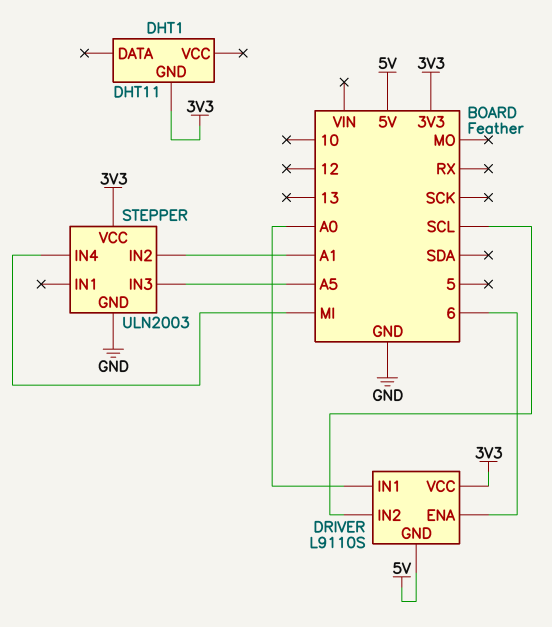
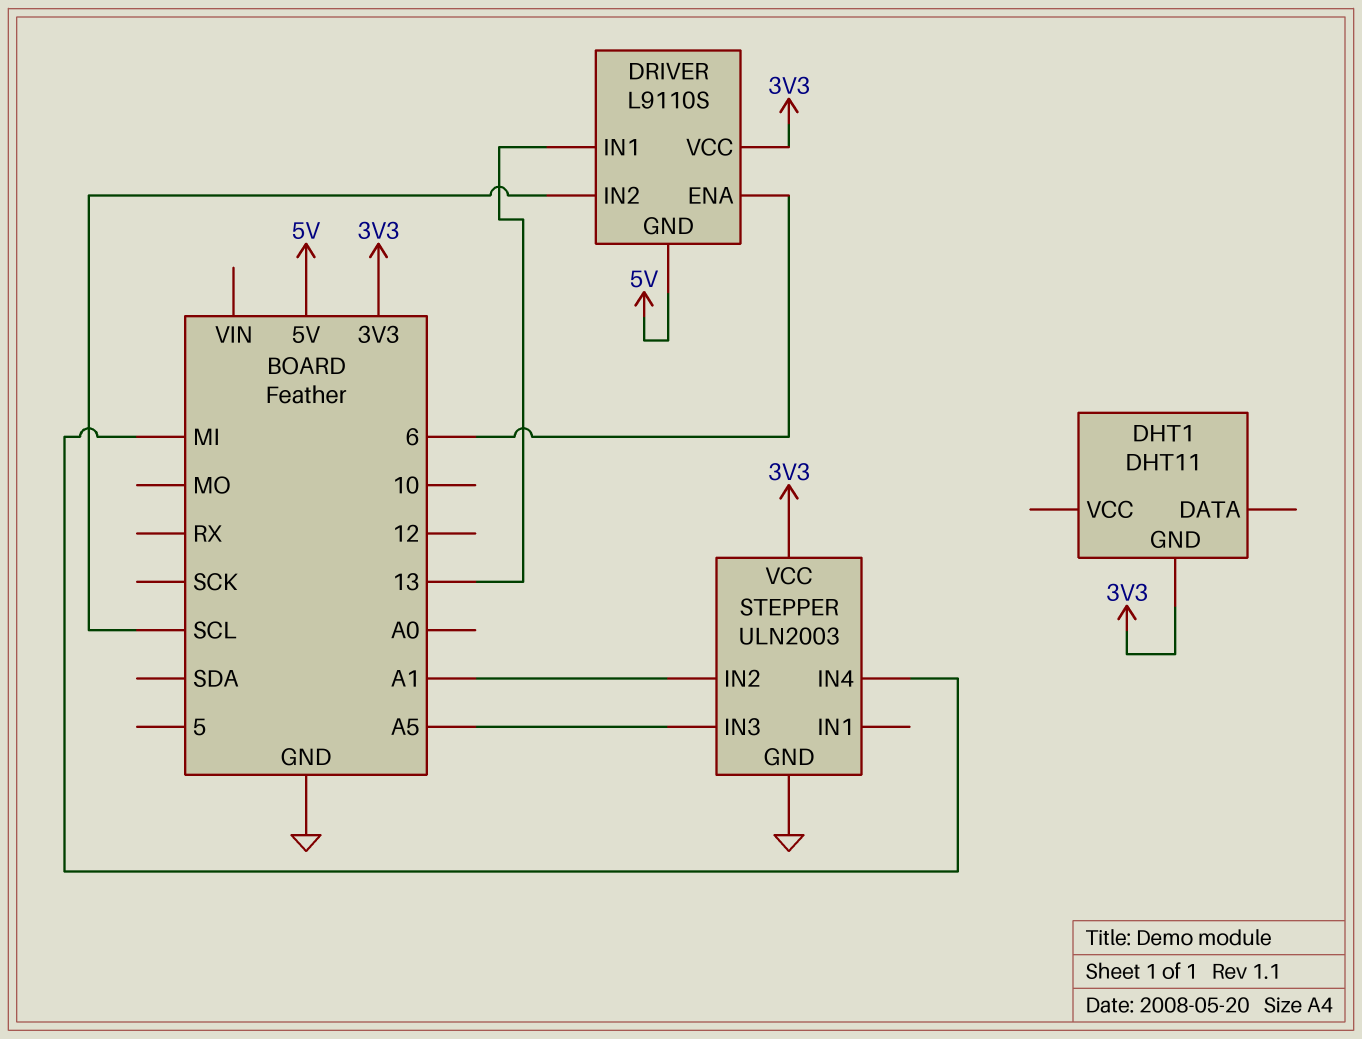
DRIVER pin IN1: A0 -> 13

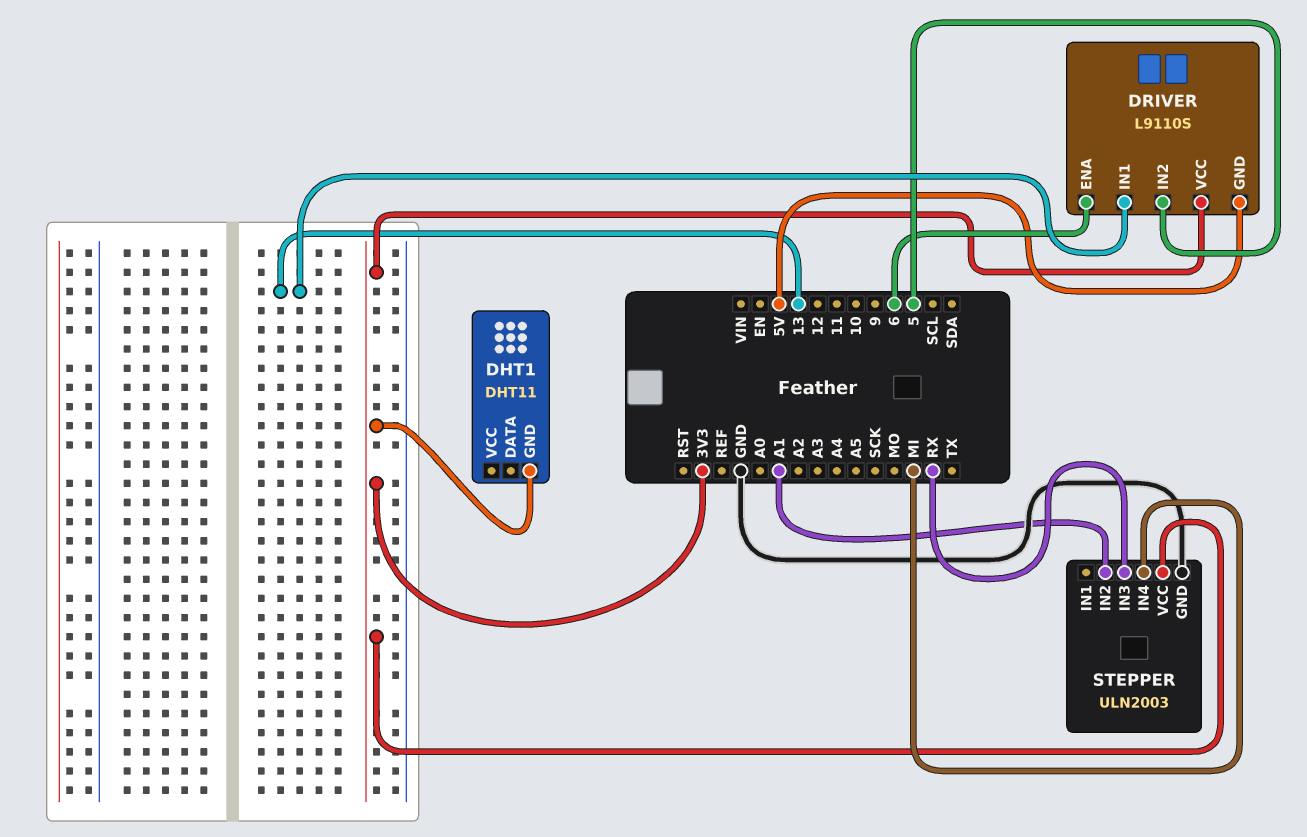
DRIVER pin IN2: SCL -> 5
STEPPER pin IN3: A5 -> RX

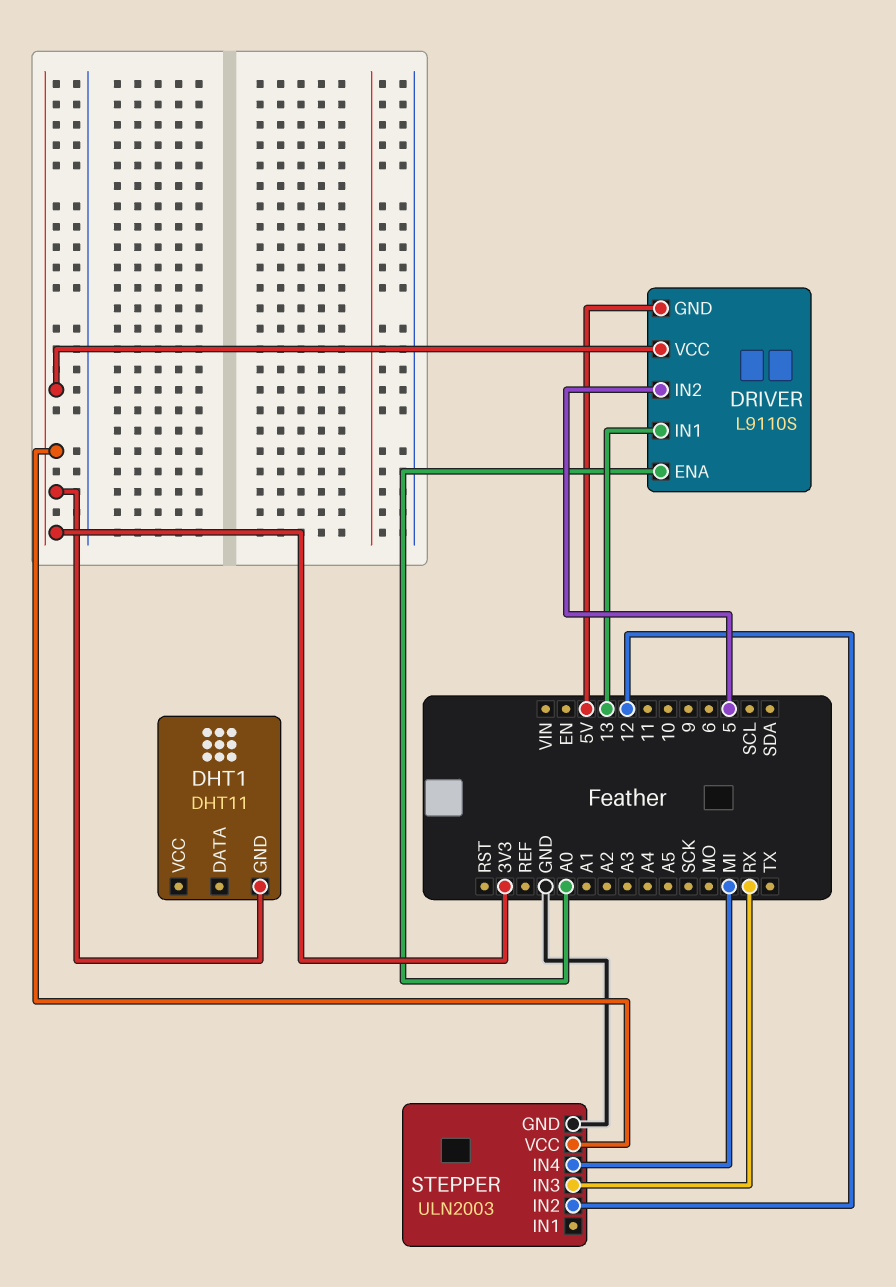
DRIVER pin ENA: 6 -> A0
STEPPER pin IN2: A1 -> 12

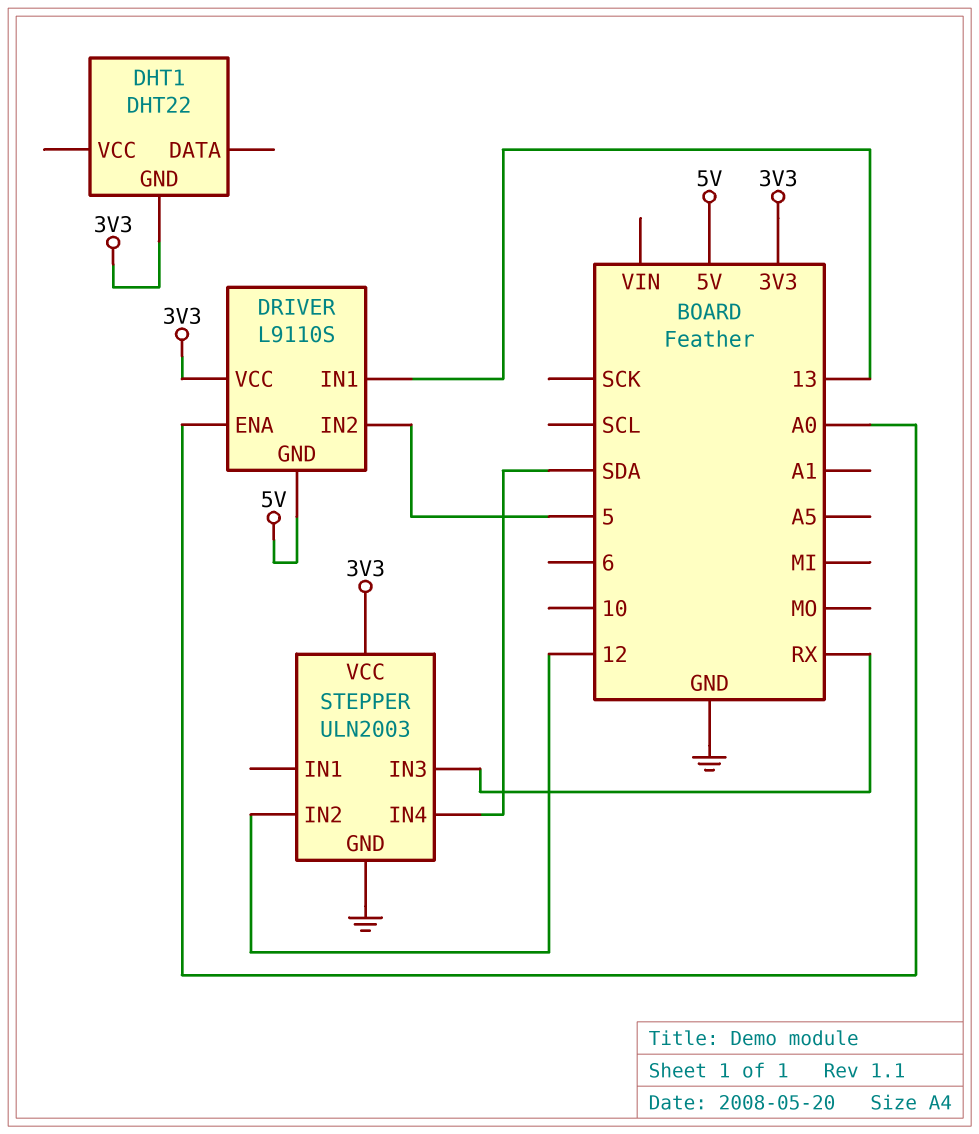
DHT1: DHT11 -> DHT22
STEPPER pin IN4: MI -> SDA

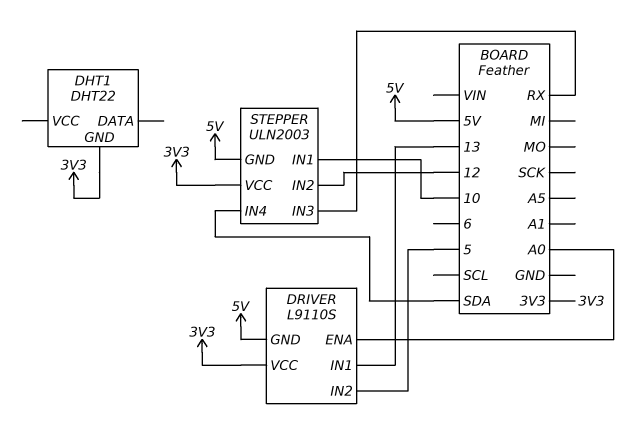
STEPPER pin GND: GND -> 5V
STEPPER pin IN1: none -> 10

